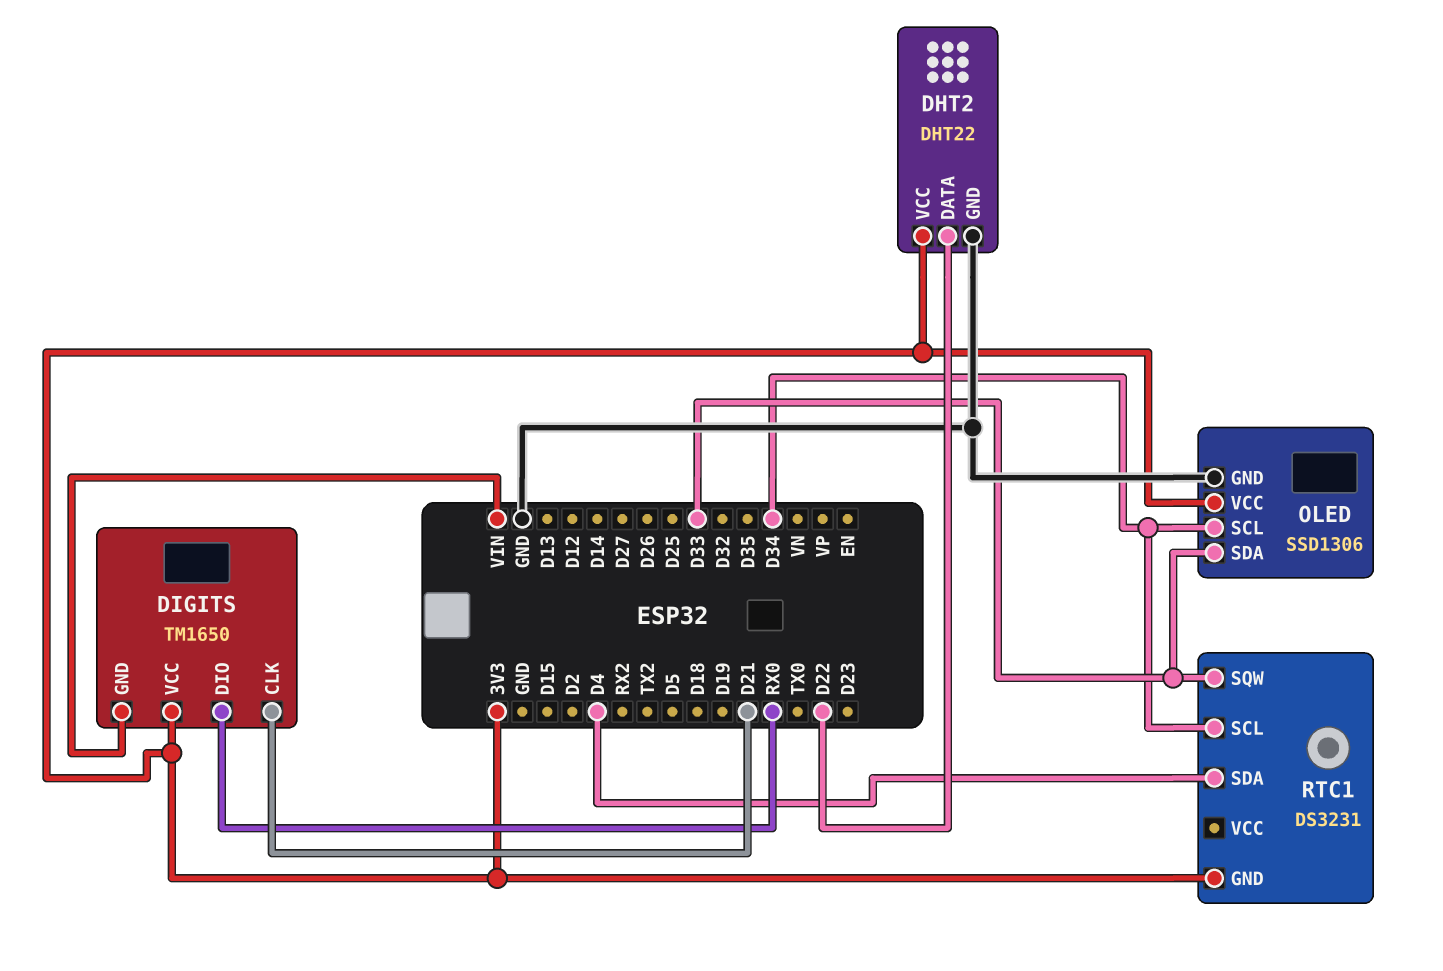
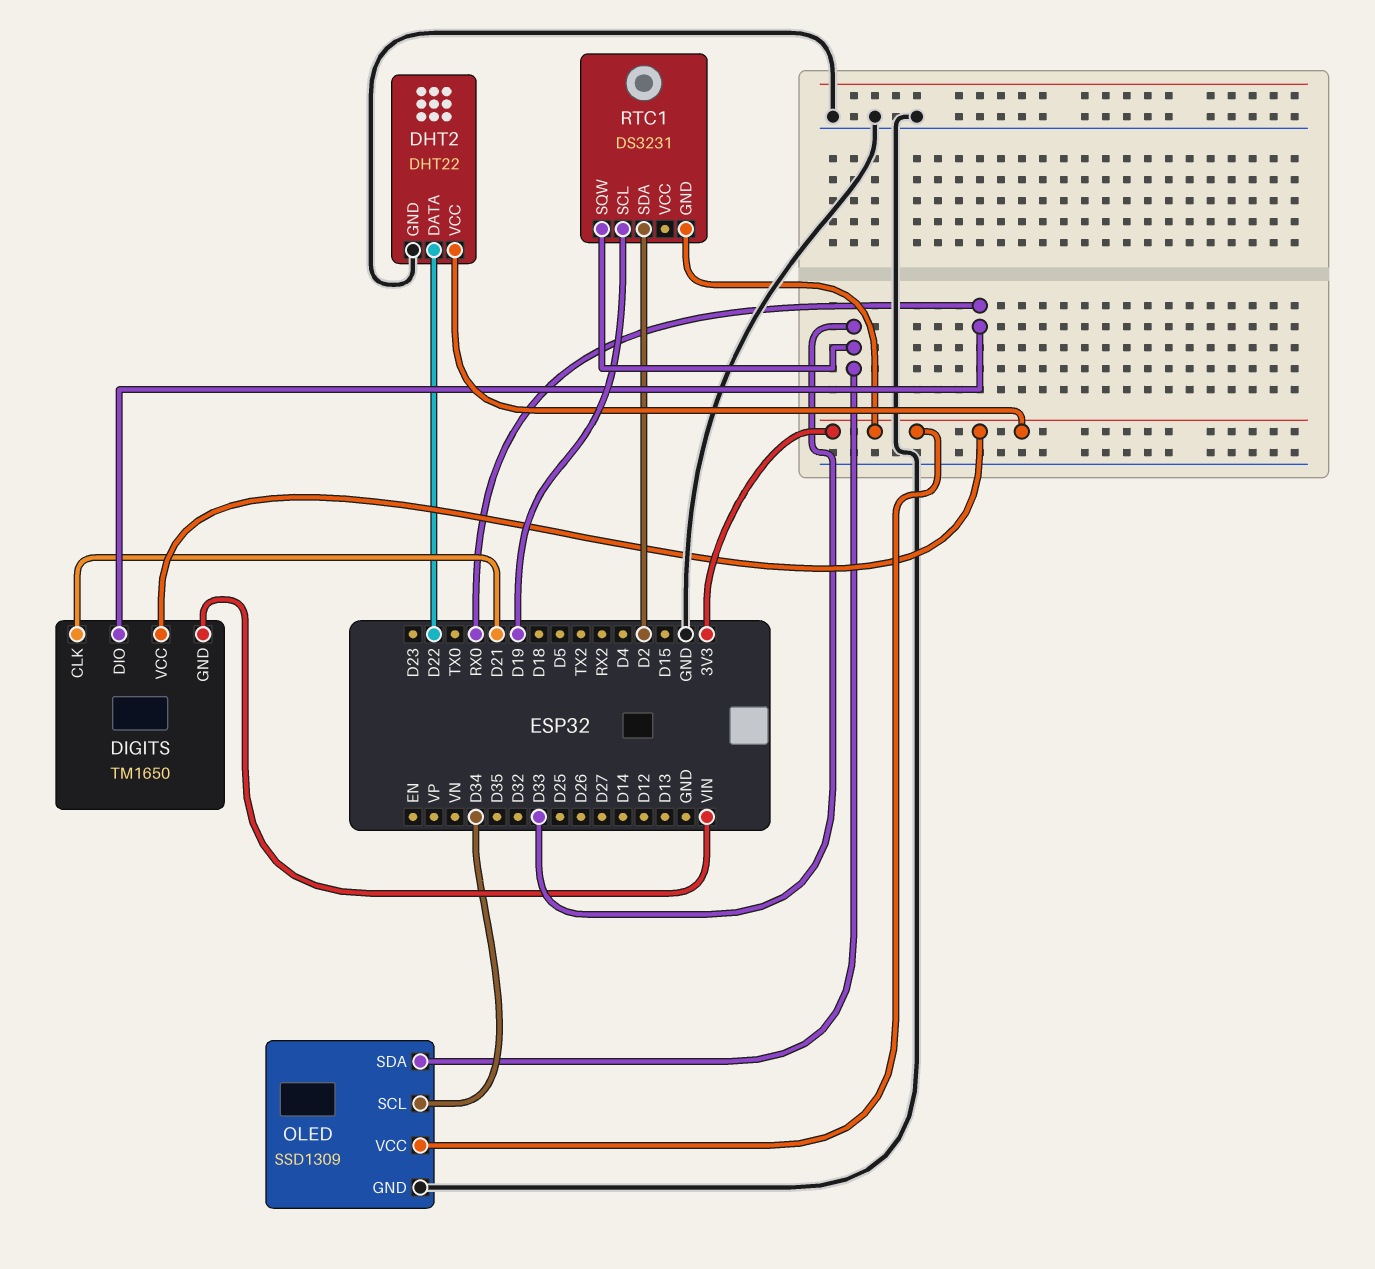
OLED: SSD1306 -> SSD1309
RTC1 pin SCL: D34 -> D19
RTC1 pin SDA: D4 -> D2

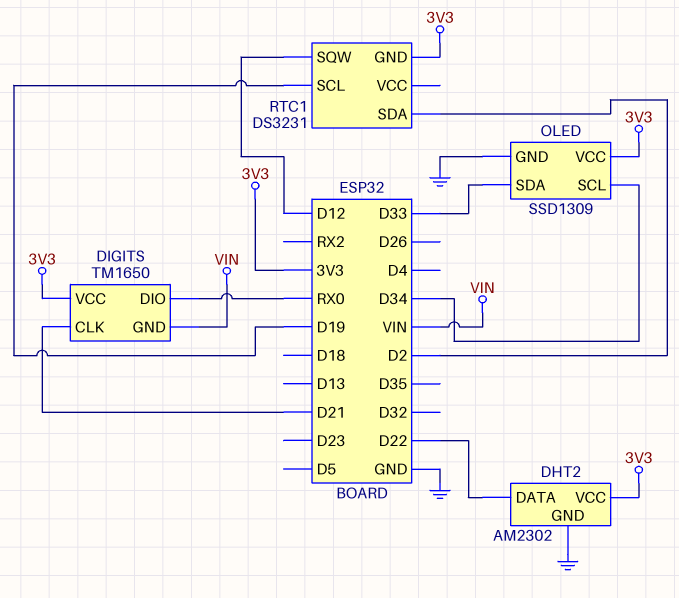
DHT2: DHT22 -> AM2302
RTC1 pin SQW: D33 -> D12

